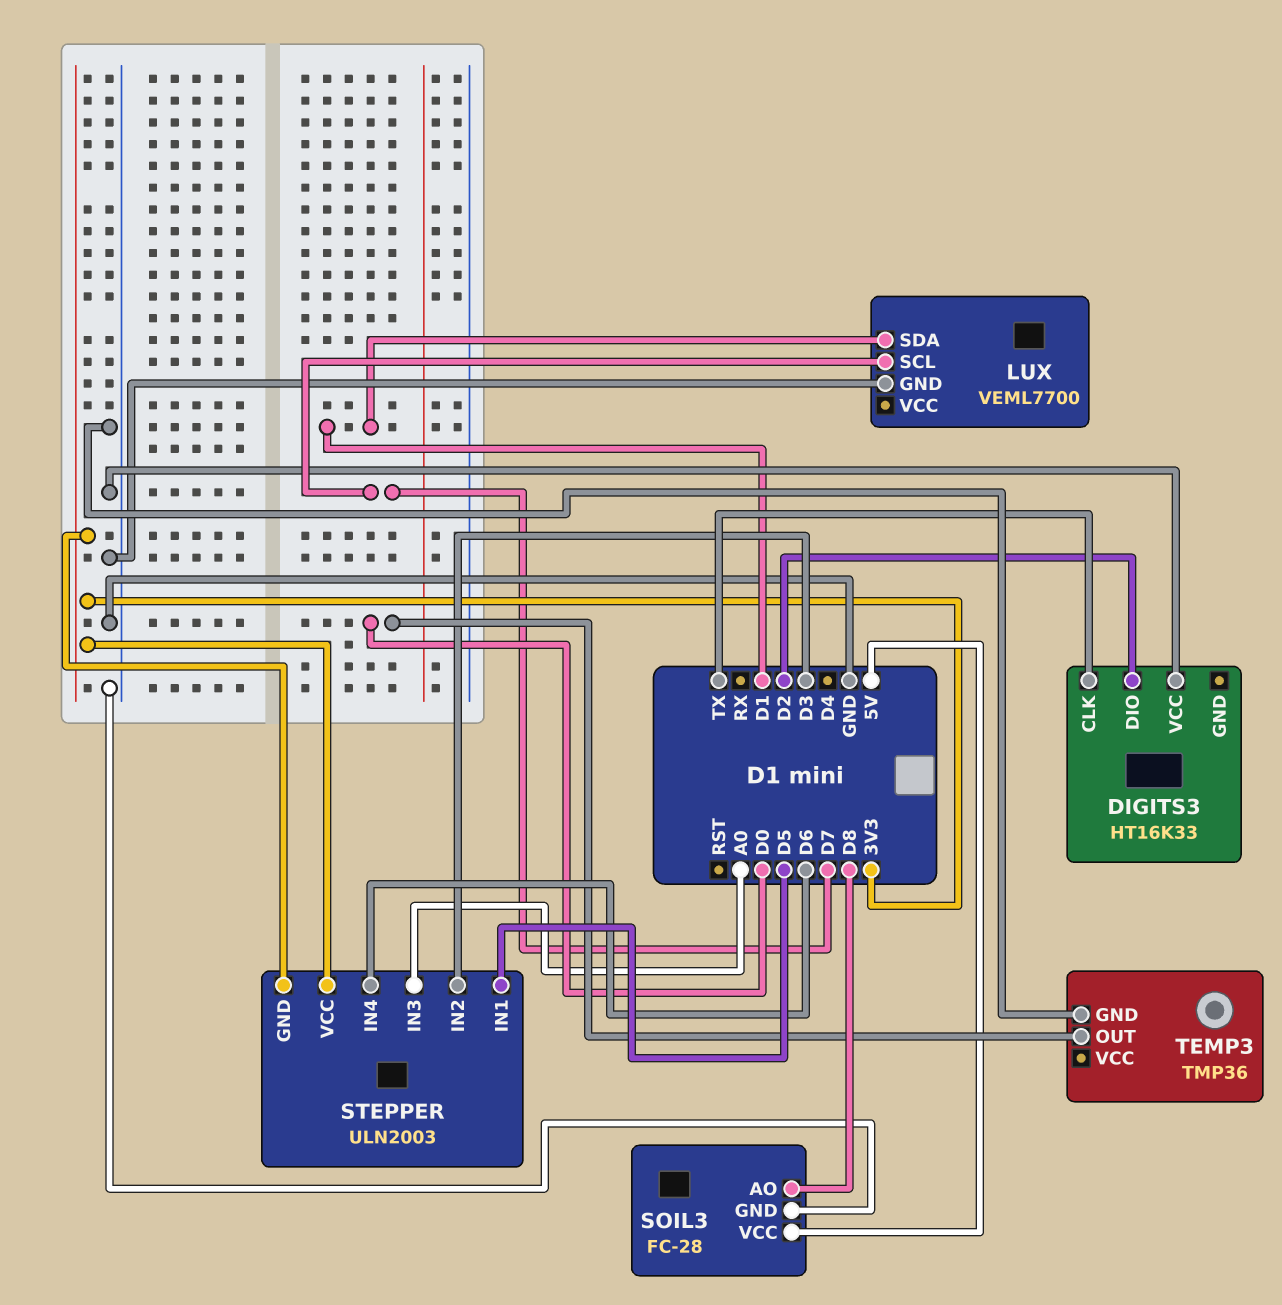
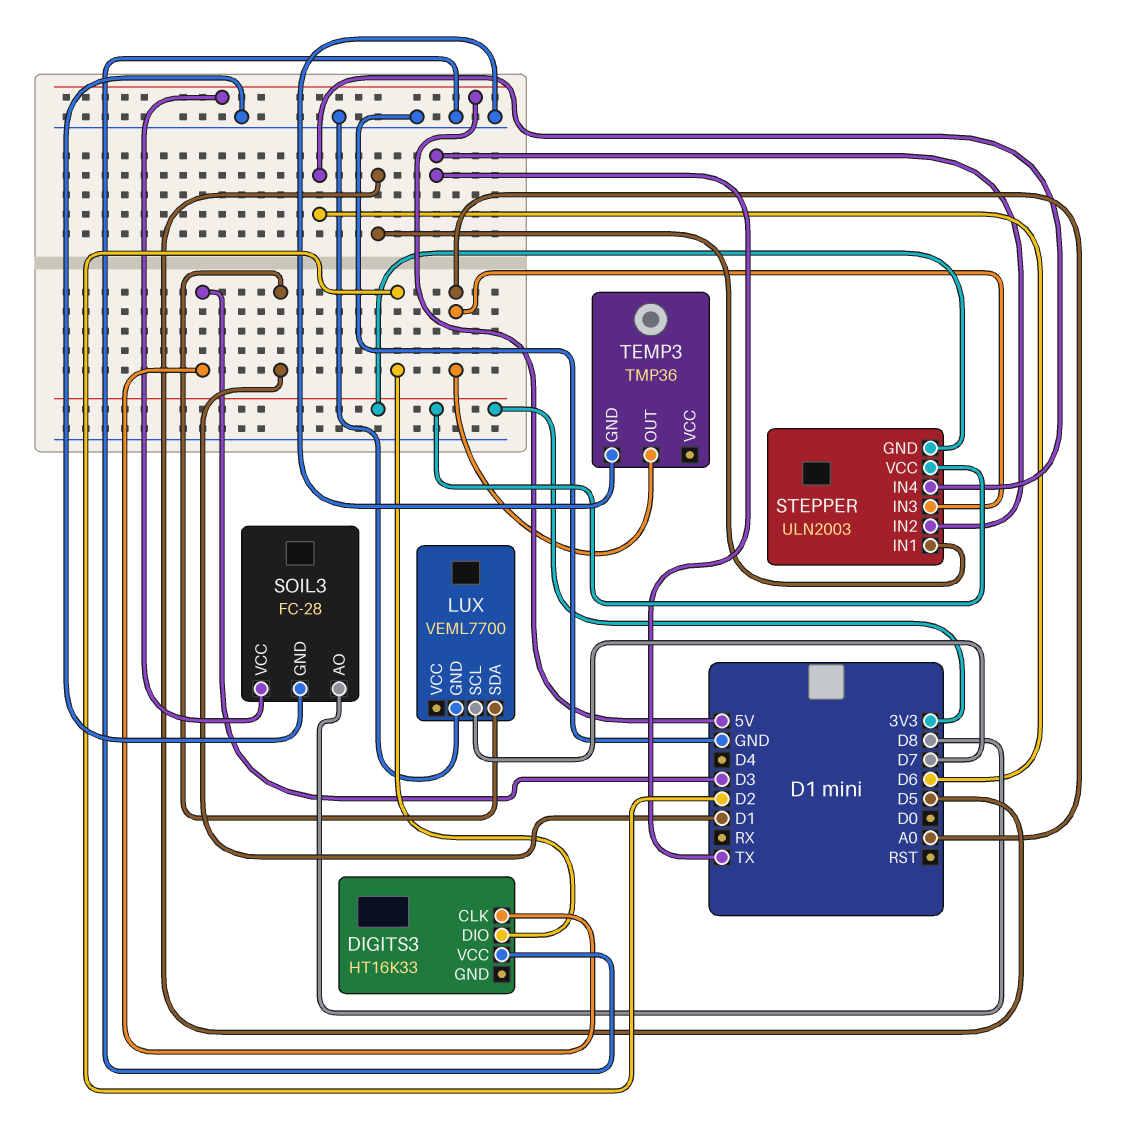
DIGITS3 pin CLK: TX -> D3
STEPPER pin IN2: D3 -> TX
TEMP3 pin OUT: D0 -> A0

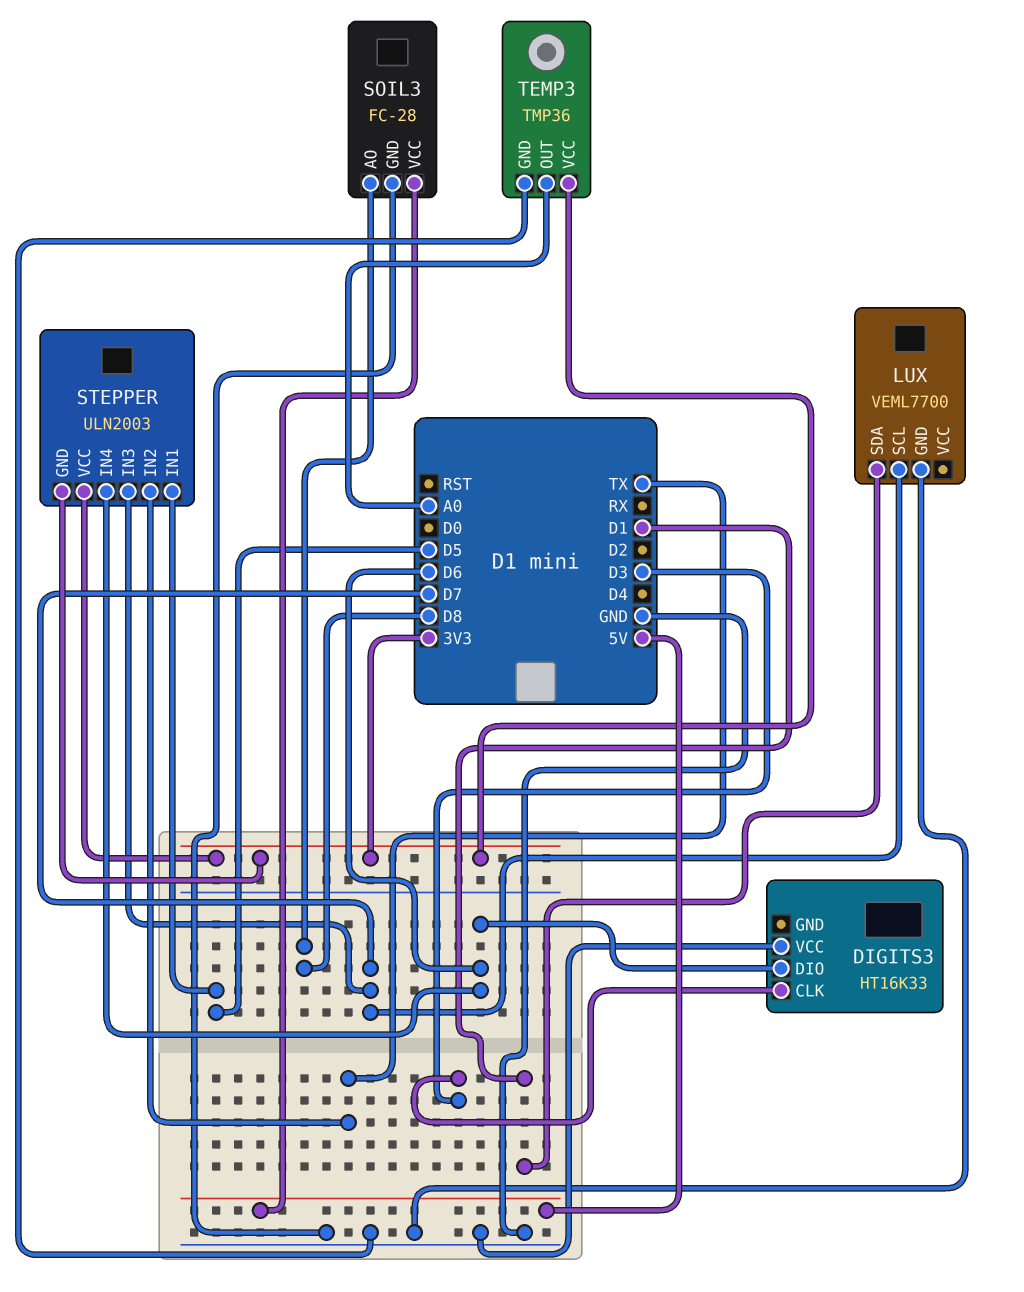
DIGITS3 pin DIO: D2 -> D6
STEPPER pin IN3: A0 -> D7
TEMP3 pin VCC: none -> 3V3

